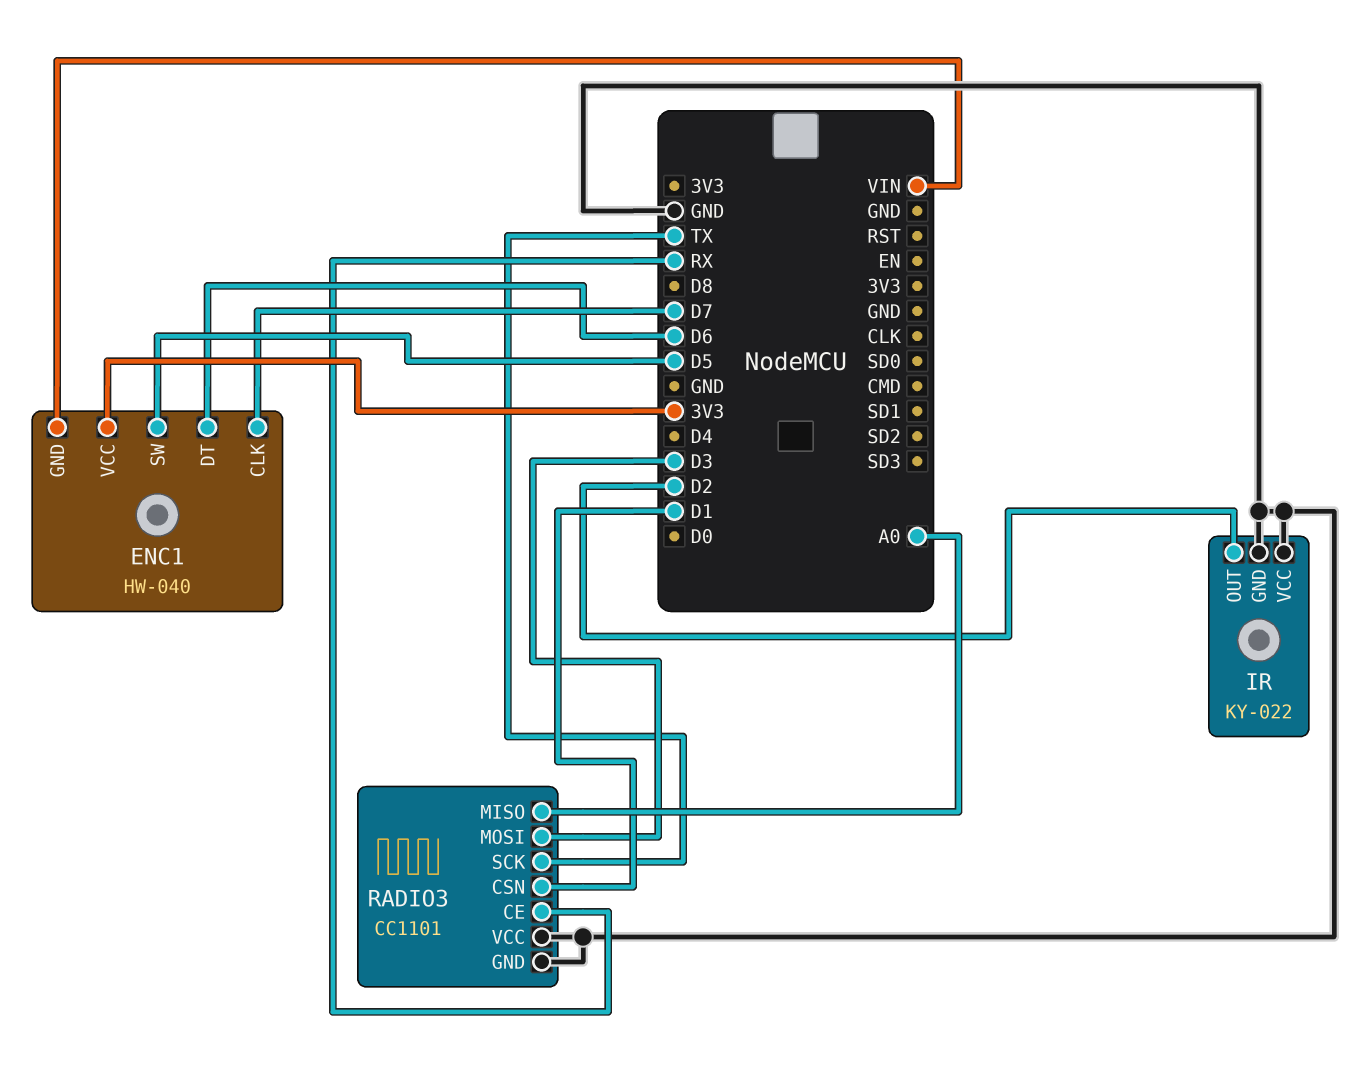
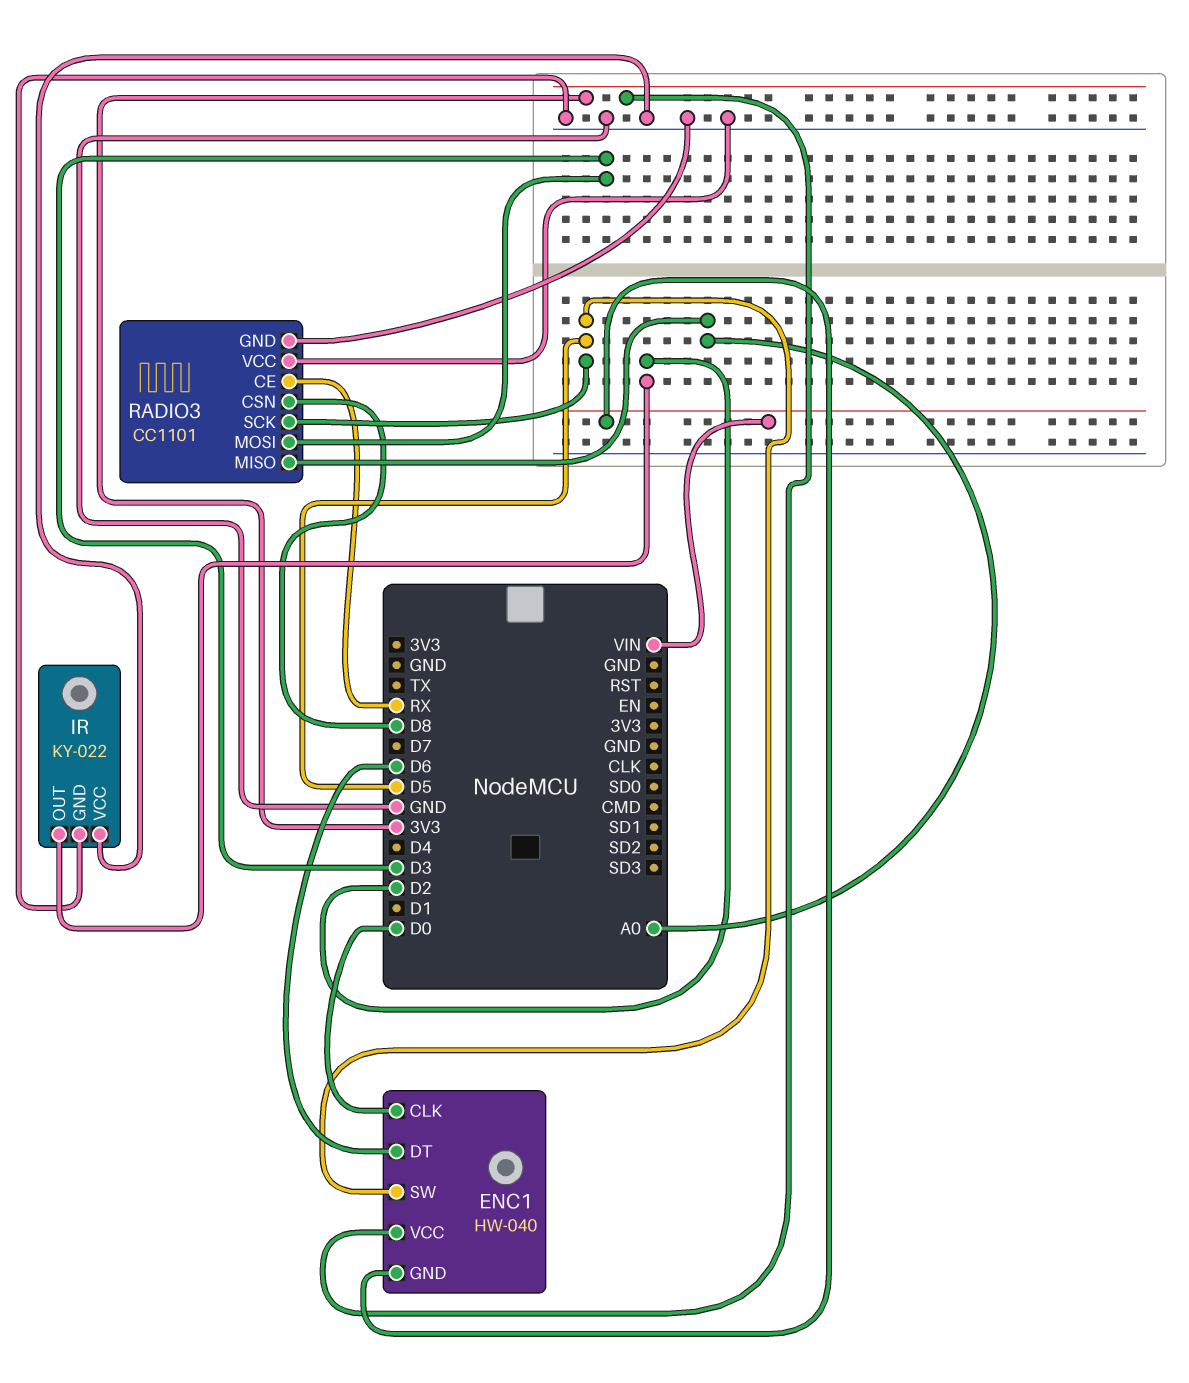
ENC1 pin CLK: D7 -> D0
RADIO3 pin CSN: D1 -> D8
RADIO3 pin SCK: TX -> D5

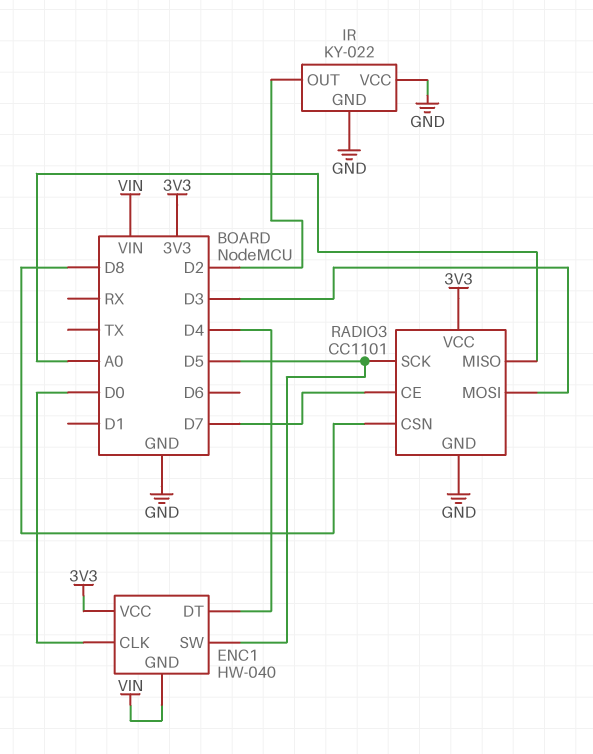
ENC1 pin DT: D6 -> D4
RADIO3 pin CE: RX -> D7
RADIO3 pin VCC: GND -> 3V3

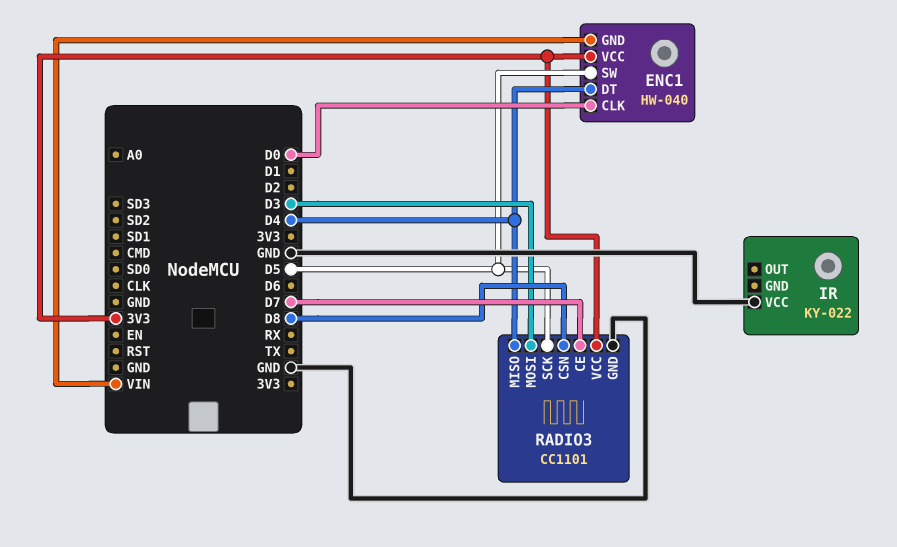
IR pin GND: GND -> none
IR pin OUT: D2 -> none
RADIO3 pin MISO: A0 -> D4

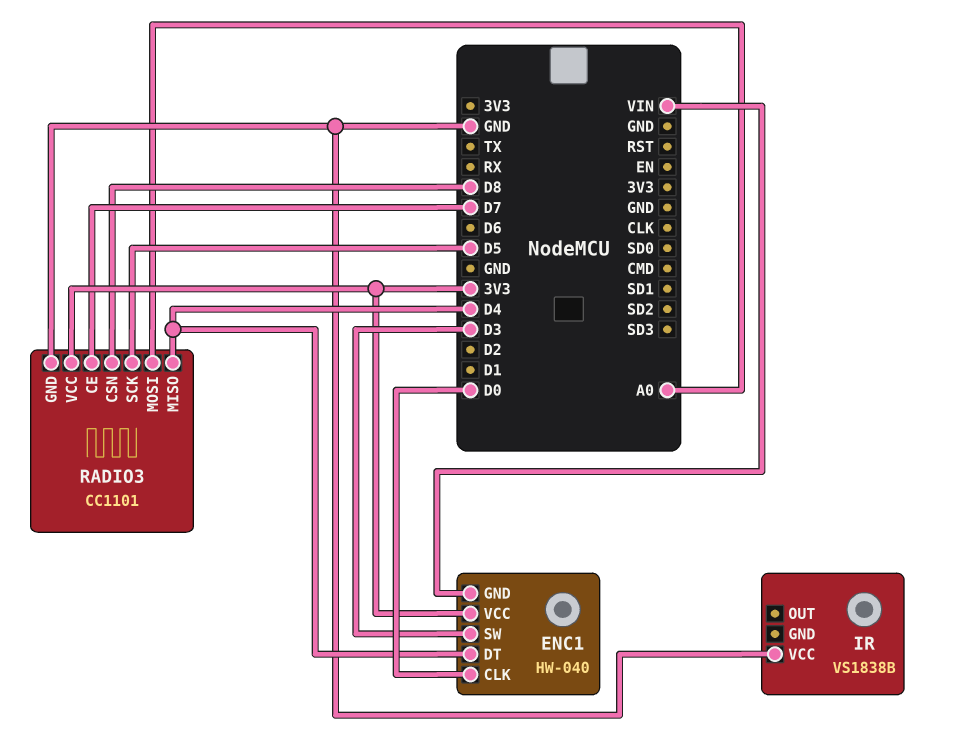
ENC1 pin SW: D5 -> D3
IR: KY-022 -> VS1838B
RADIO3 pin MOSI: D3 -> A0

